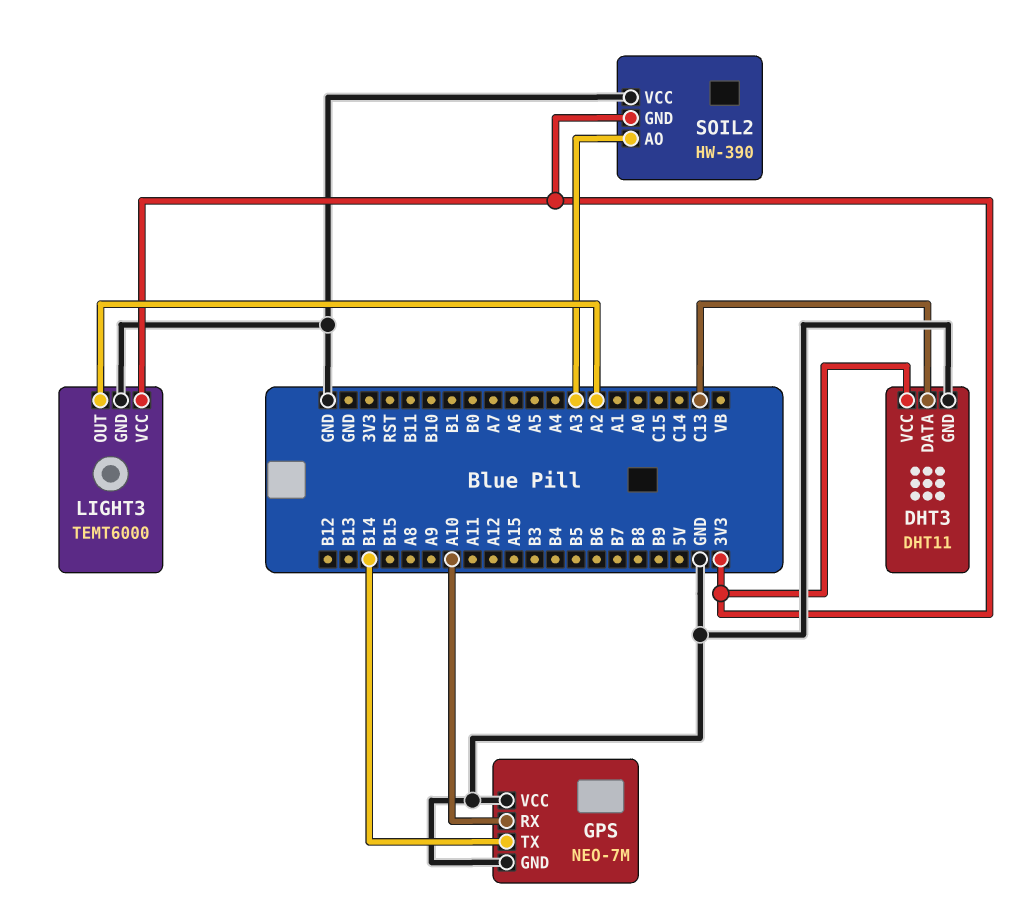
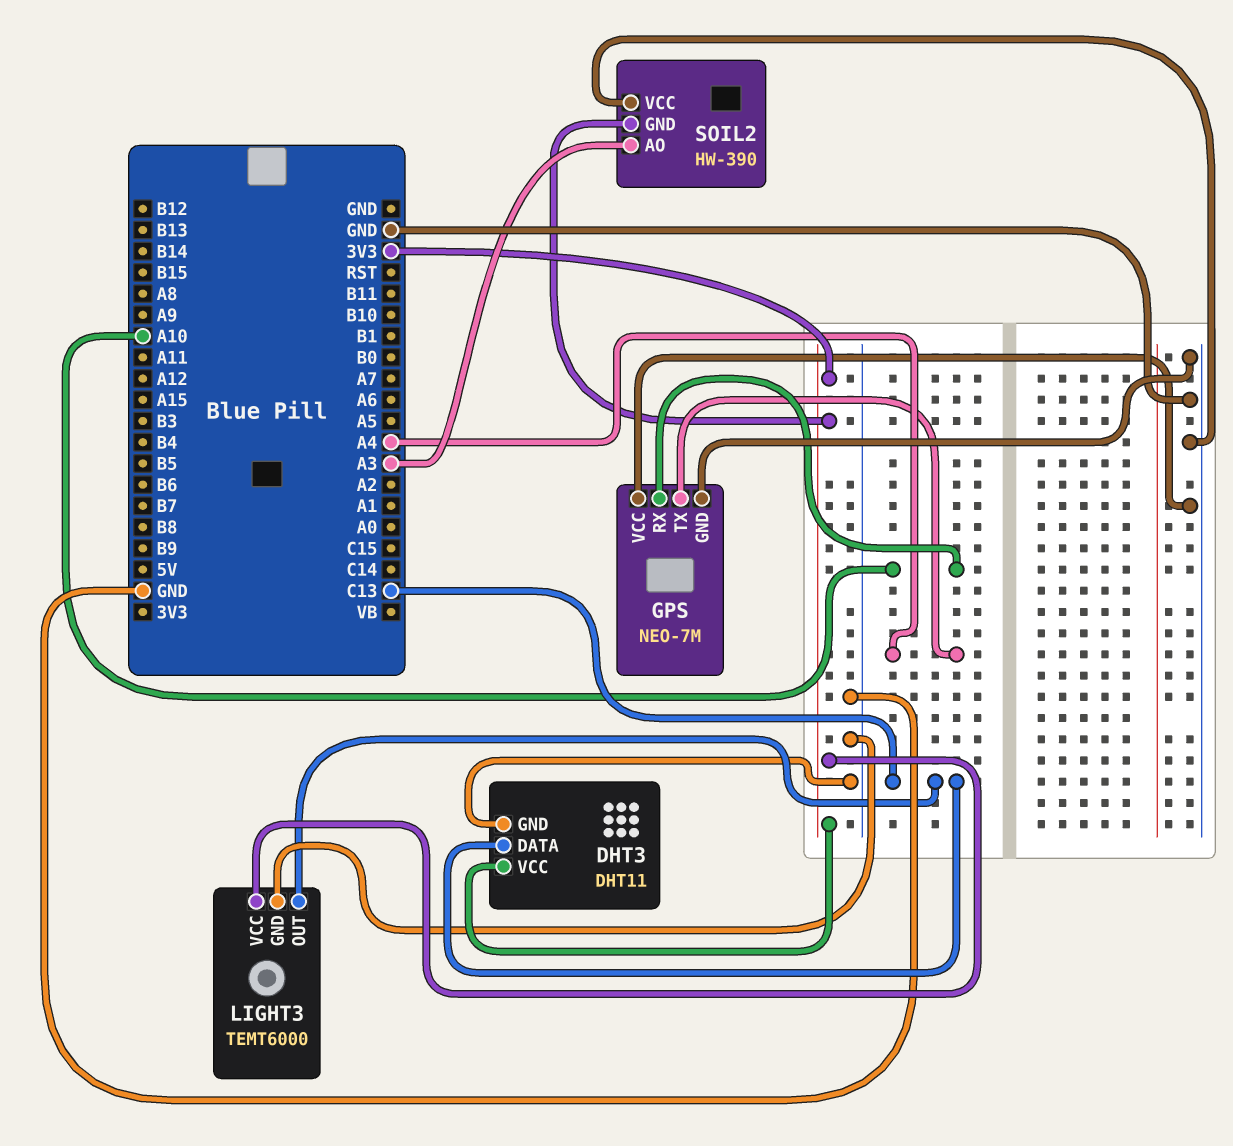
GPS pin TX: B14 -> A4
LIGHT3 pin OUT: A2 -> C13

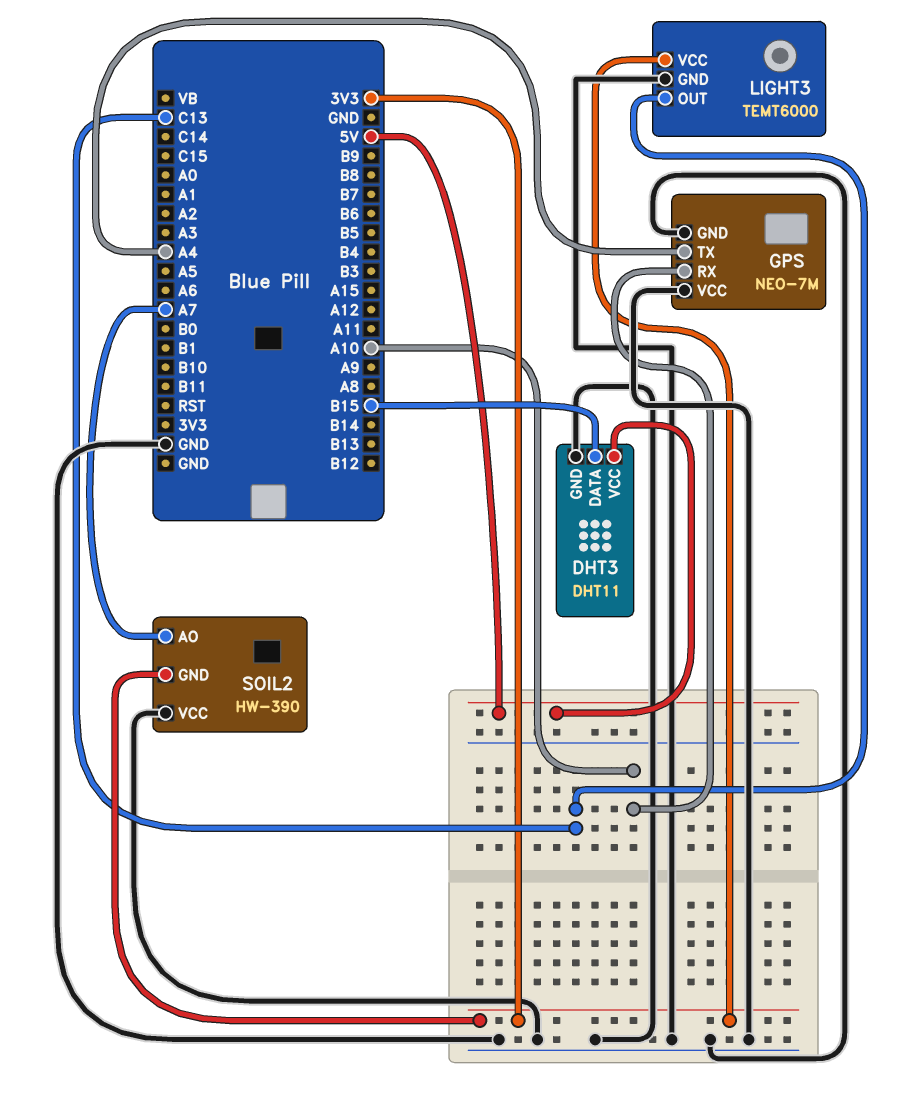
DHT3 pin DATA: C13 -> B15
DHT3 pin VCC: 3V3 -> 5V
SOIL2 pin AO: A3 -> A7

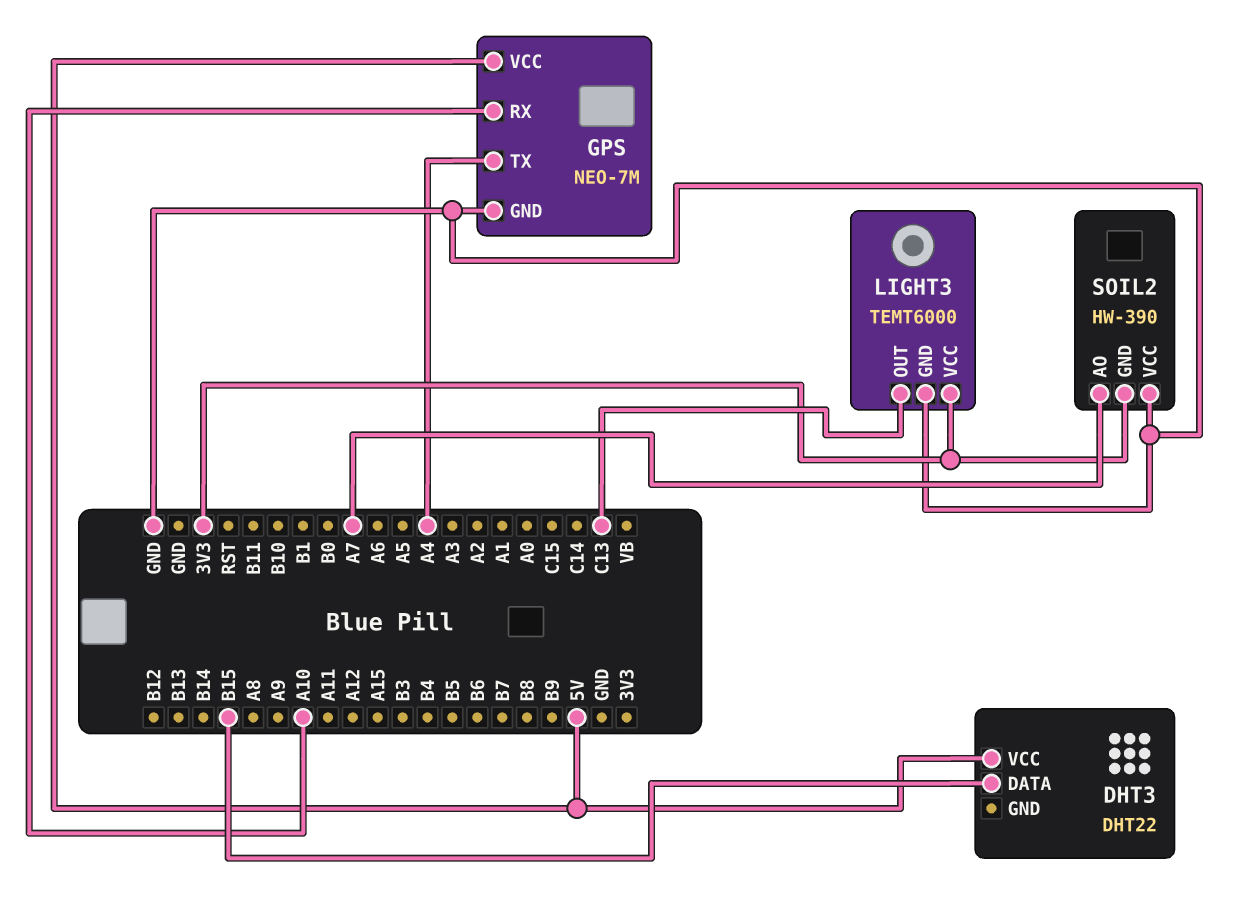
DHT3: DHT11 -> DHT22
DHT3 pin GND: GND -> none
GPS pin VCC: GND -> 5V

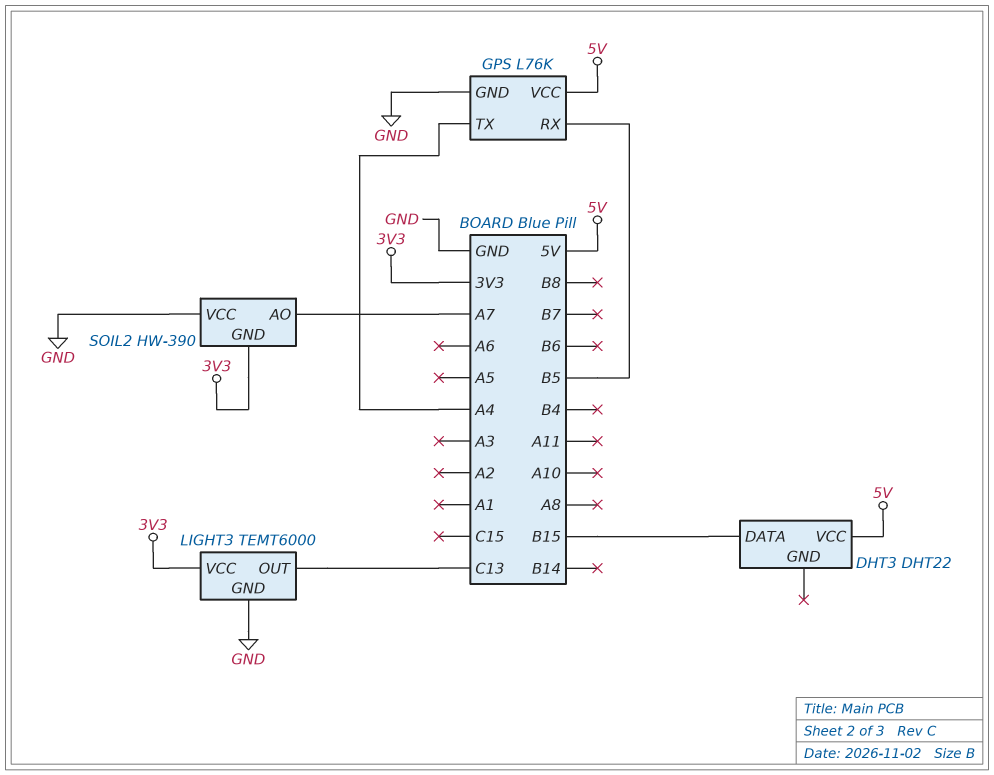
GPS: NEO-7M -> L76K
GPS pin RX: A10 -> B5

